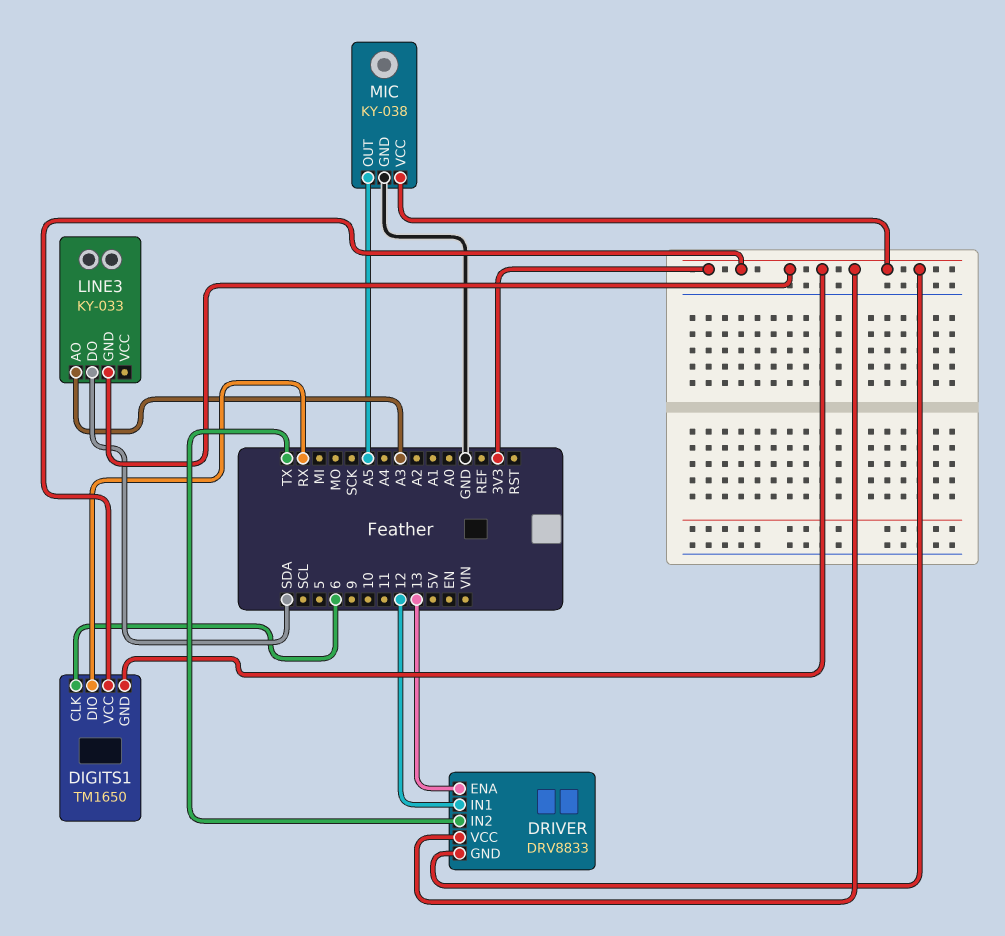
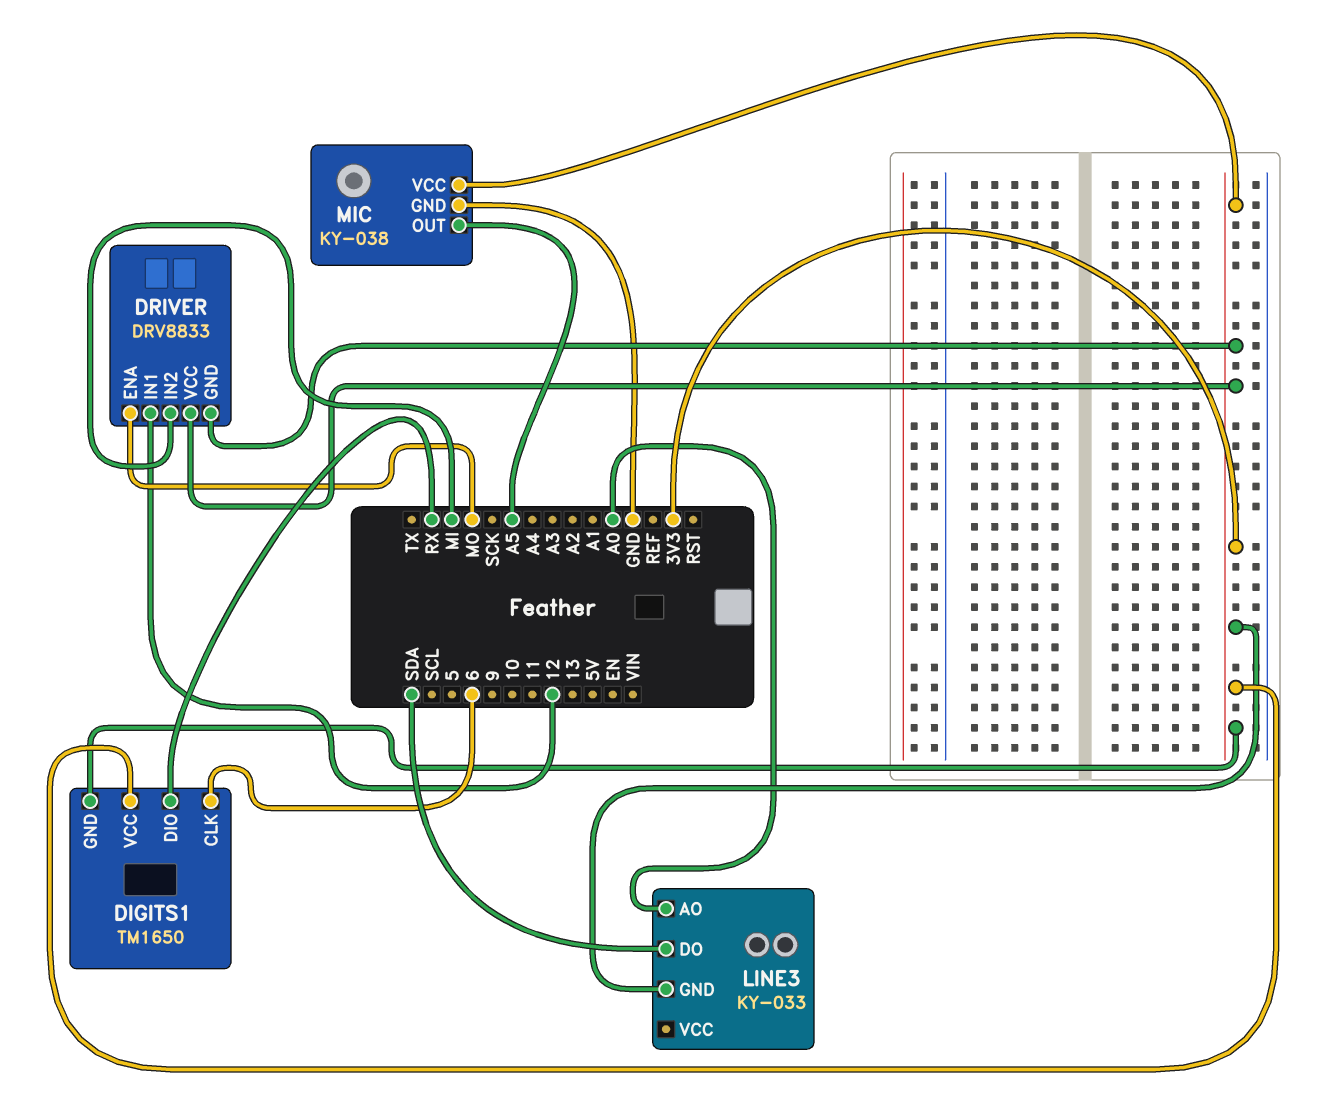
DRIVER pin ENA: 13 -> MO
DRIVER pin IN2: TX -> MI
LINE3 pin AO: A3 -> A0

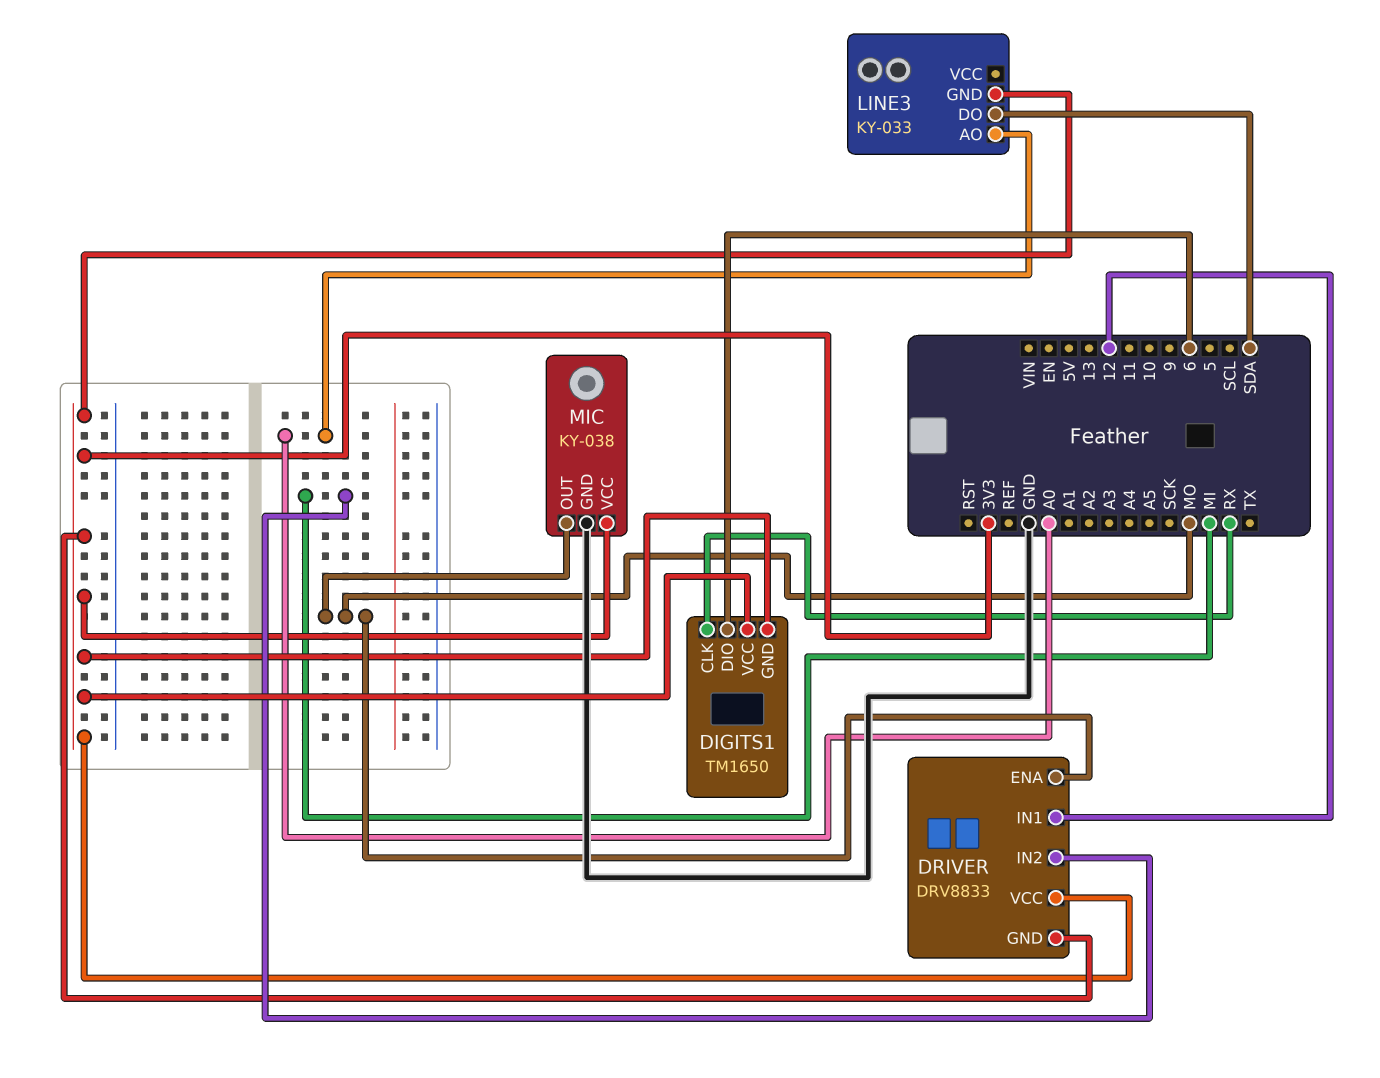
DIGITS1 pin CLK: 6 -> RX
DIGITS1 pin DIO: RX -> 6
MIC pin OUT: A5 -> MO

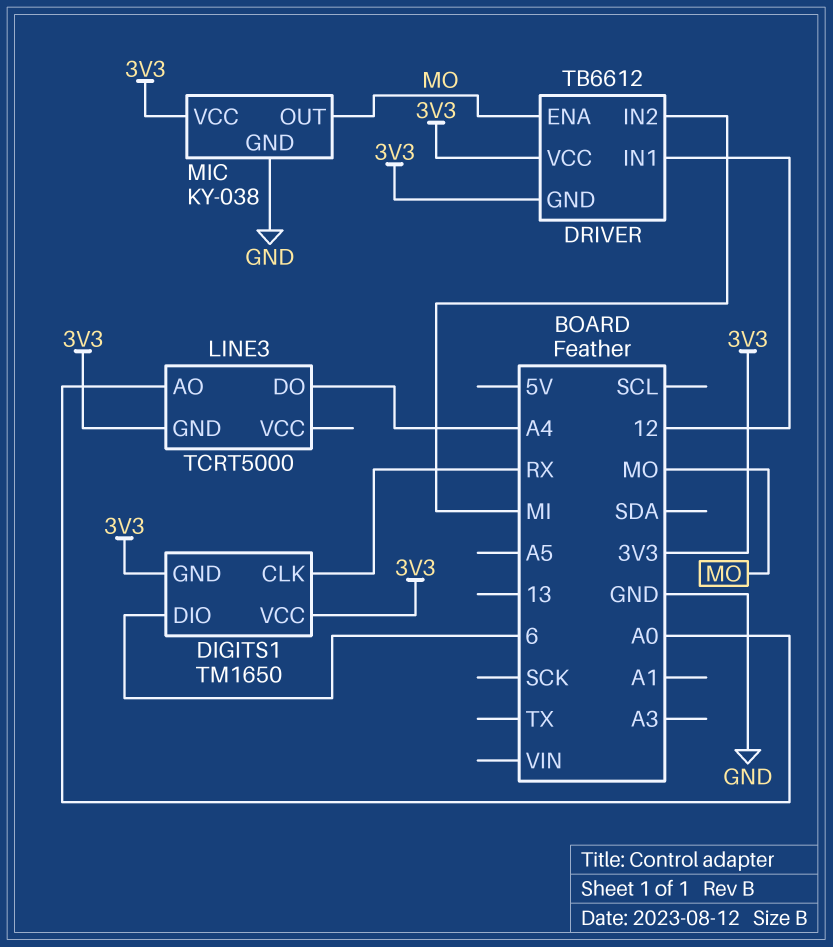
DRIVER: DRV8833 -> TB6612
LINE3: KY-033 -> TCRT5000
LINE3 pin DO: SDA -> A4

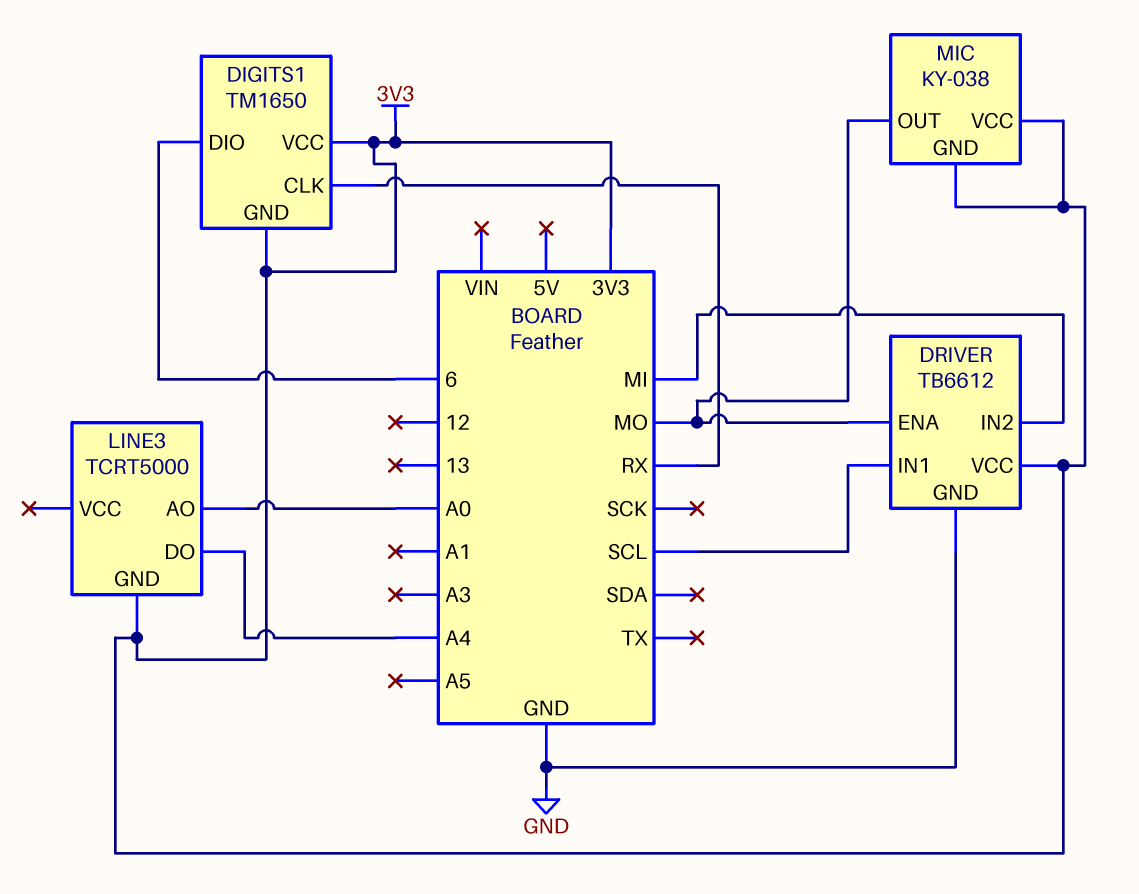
DRIVER pin GND: 3V3 -> GND
DRIVER pin IN1: 12 -> SCL
MIC pin GND: GND -> 3V3

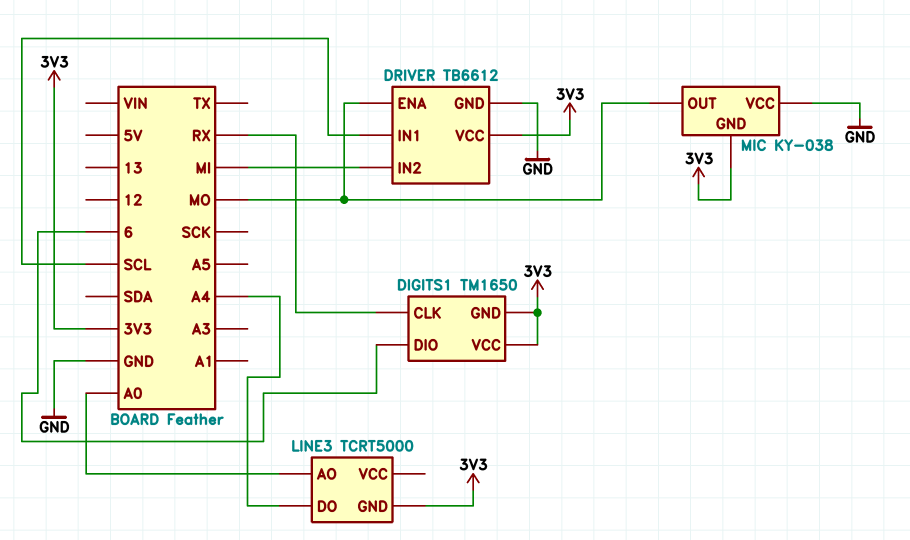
MIC pin VCC: 3V3 -> GND

